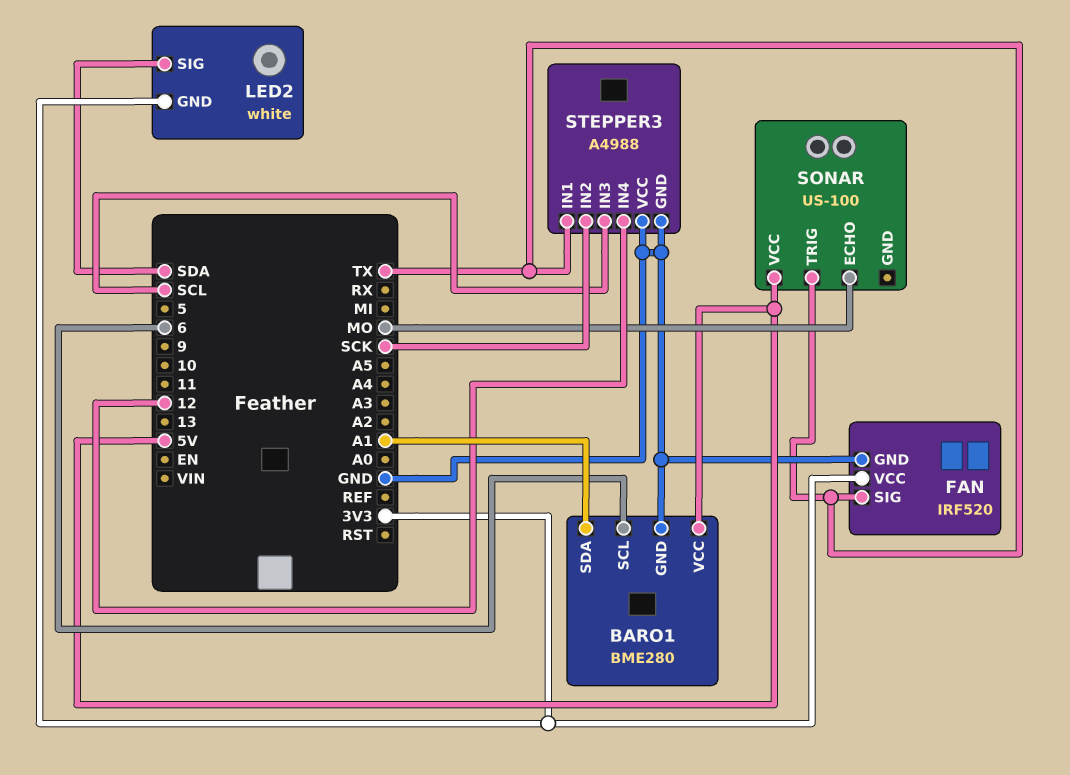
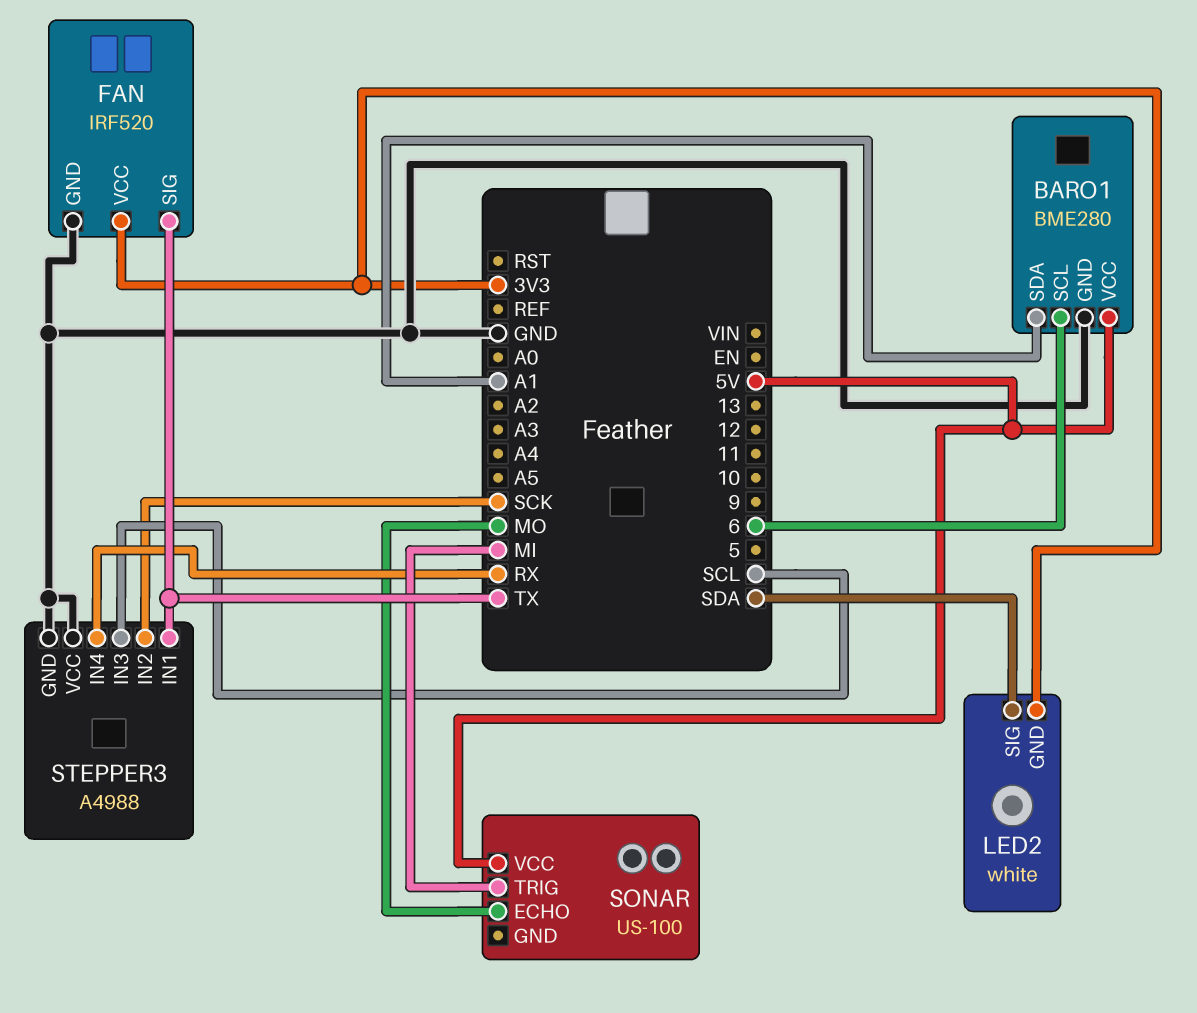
SONAR pin TRIG: TX -> MI
STEPPER3 pin IN4: 12 -> RX

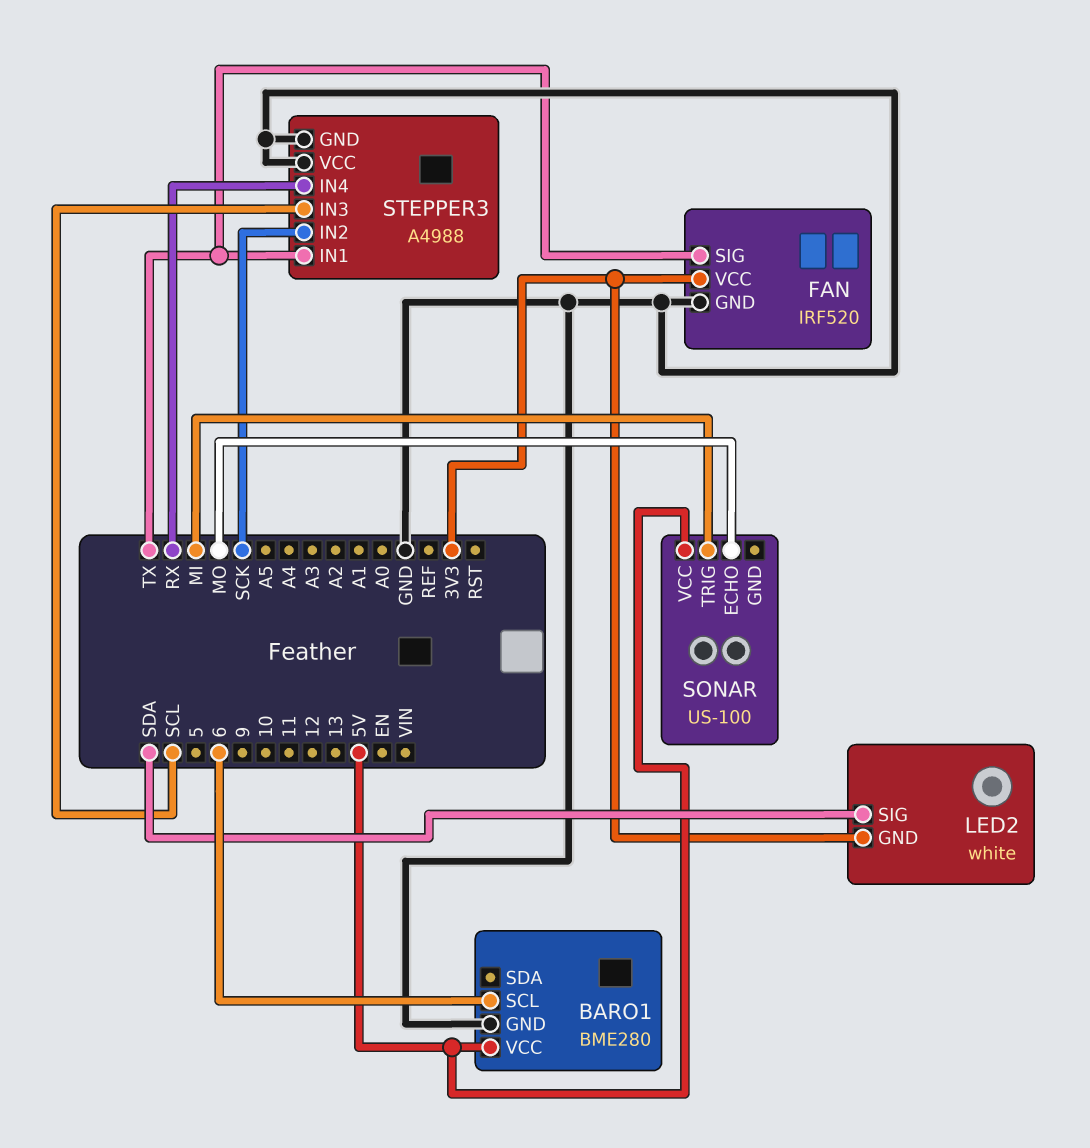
BARO1 pin SDA: A1 -> none

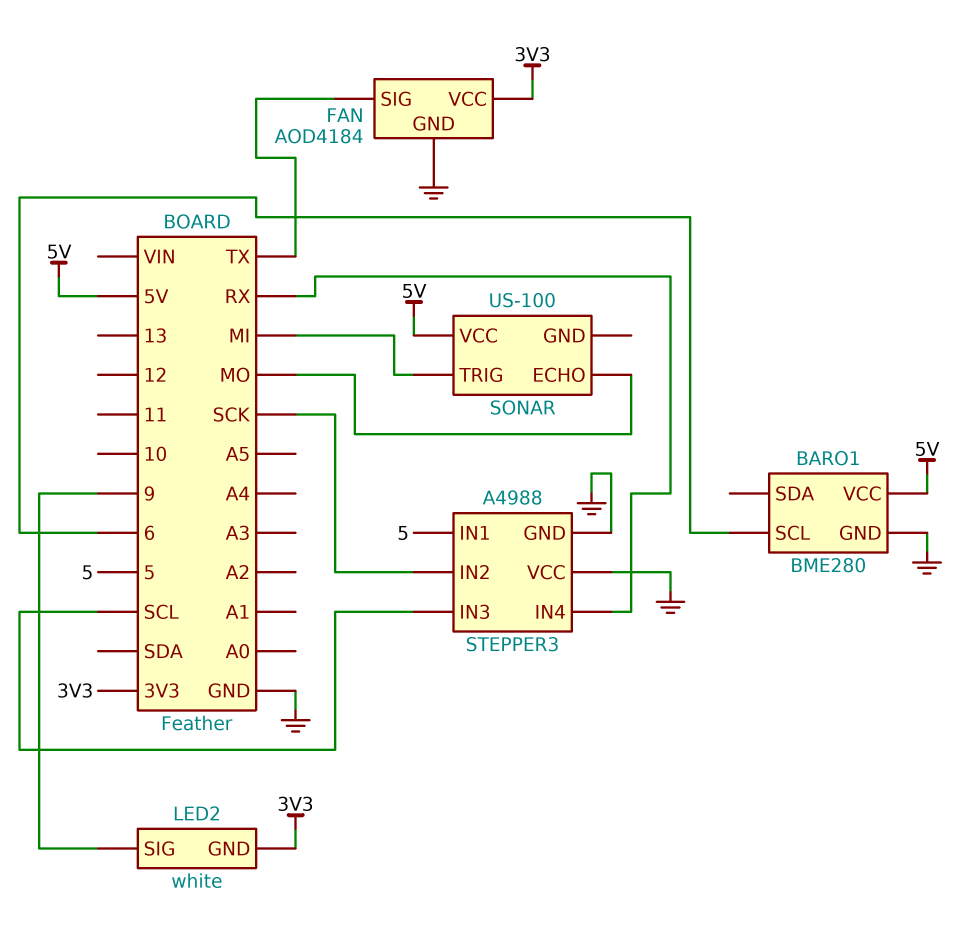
FAN: IRF520 -> AOD4184
LED2 pin SIG: SDA -> 9
STEPPER3 pin IN1: TX -> 5

